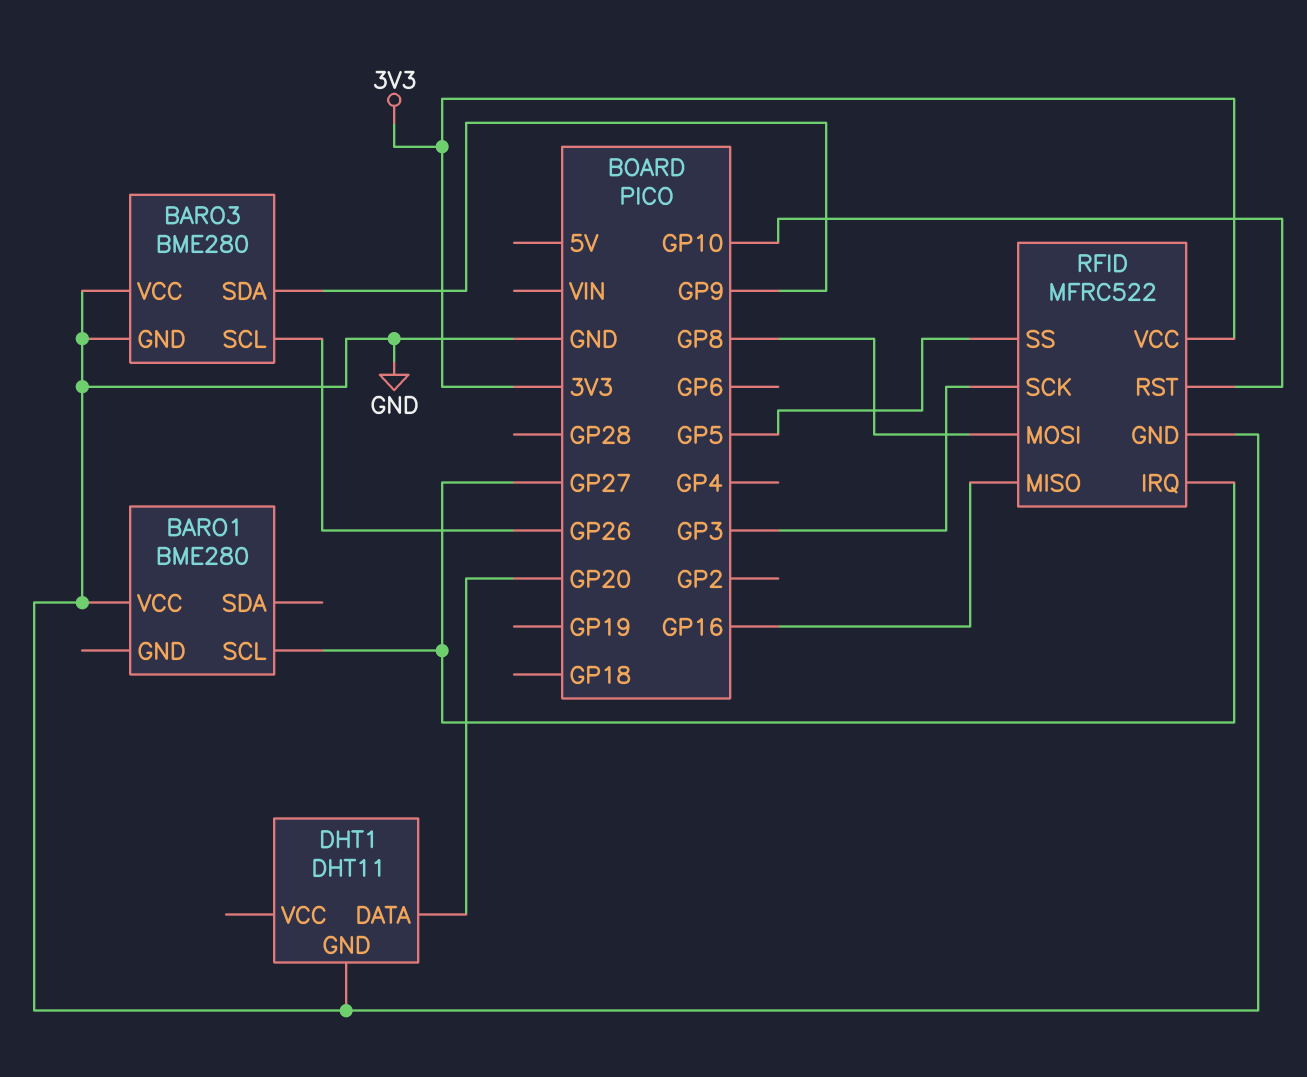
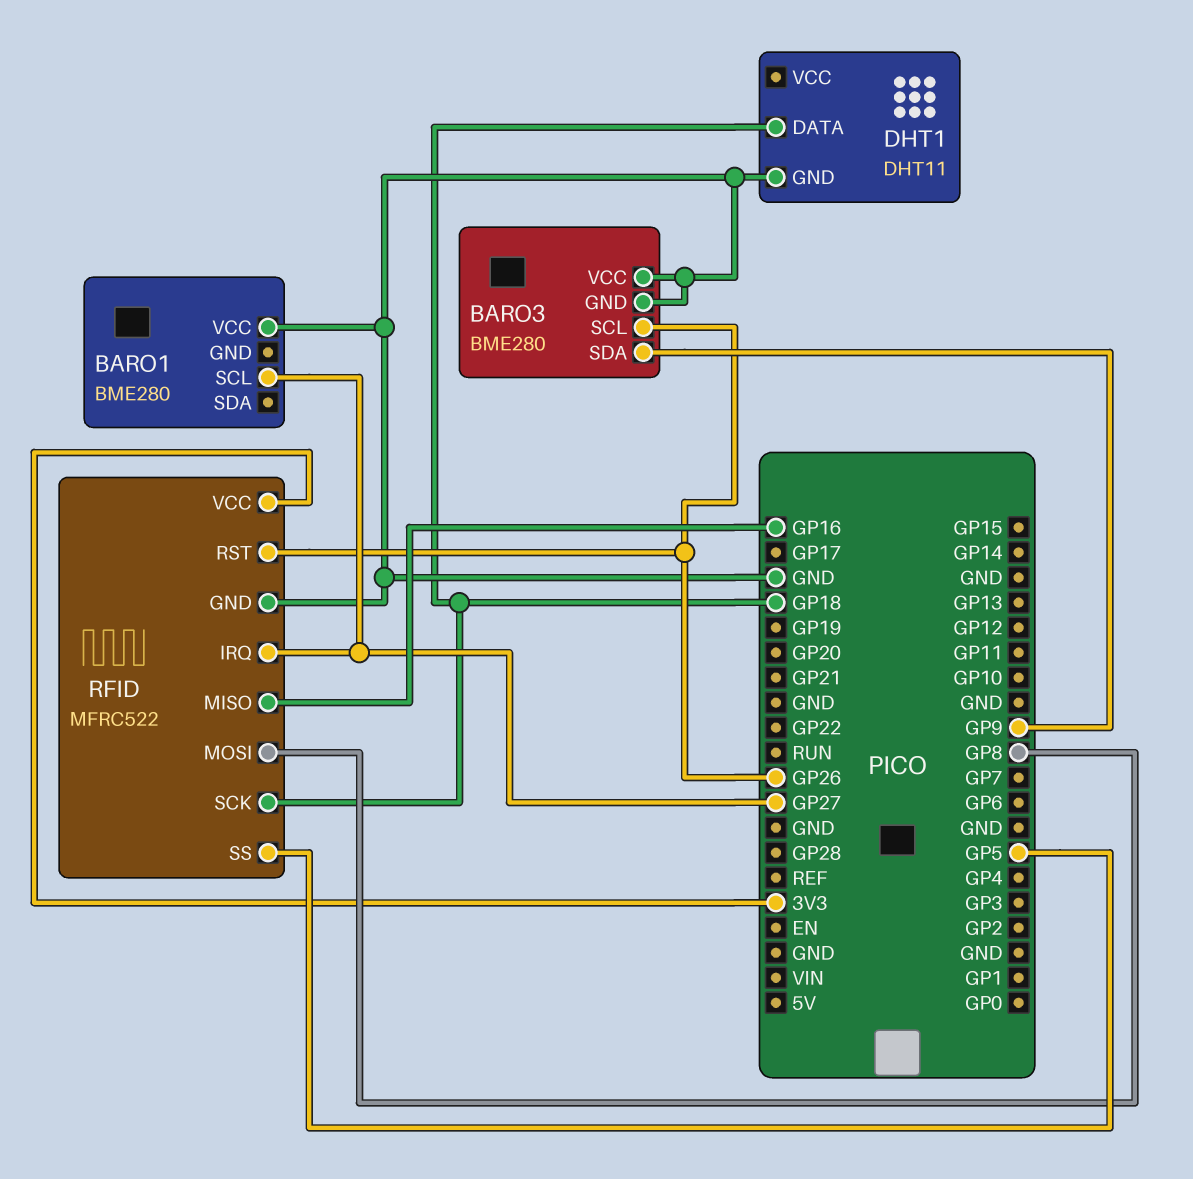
DHT1 pin DATA: GP20 -> GP18
RFID pin RST: GP10 -> GP26
RFID pin SCK: GP3 -> GP18

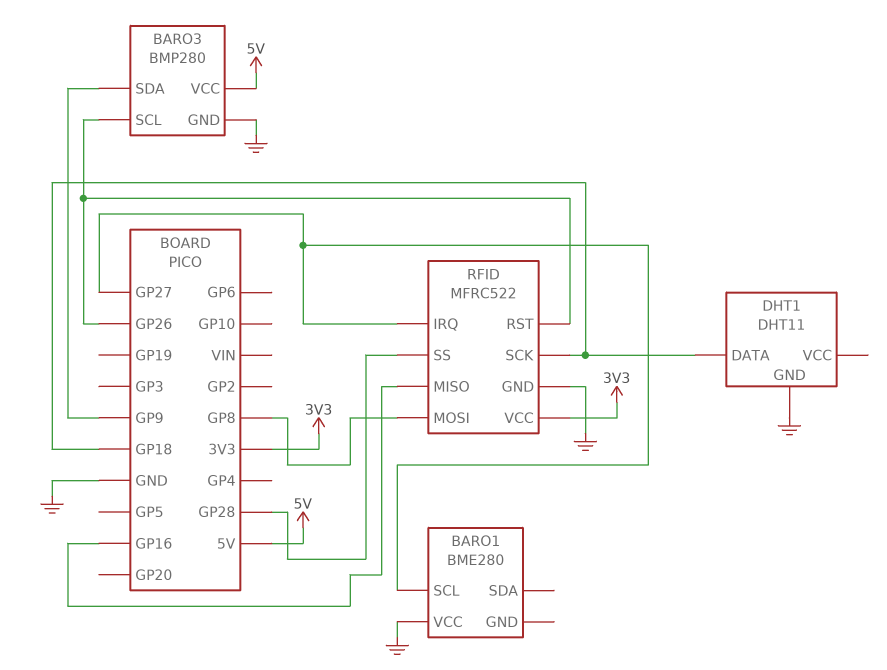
BARO3: BME280 -> BMP280
BARO3 pin VCC: GND -> 5V
RFID pin SS: GP5 -> GP28

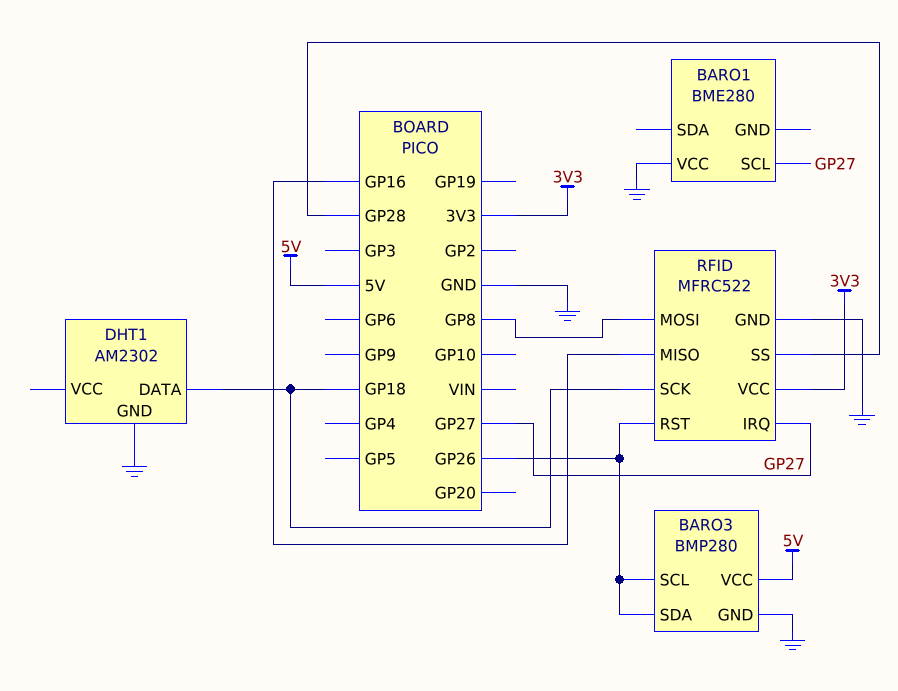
BARO3 pin SDA: GP9 -> GP26
DHT1: DHT11 -> AM2302

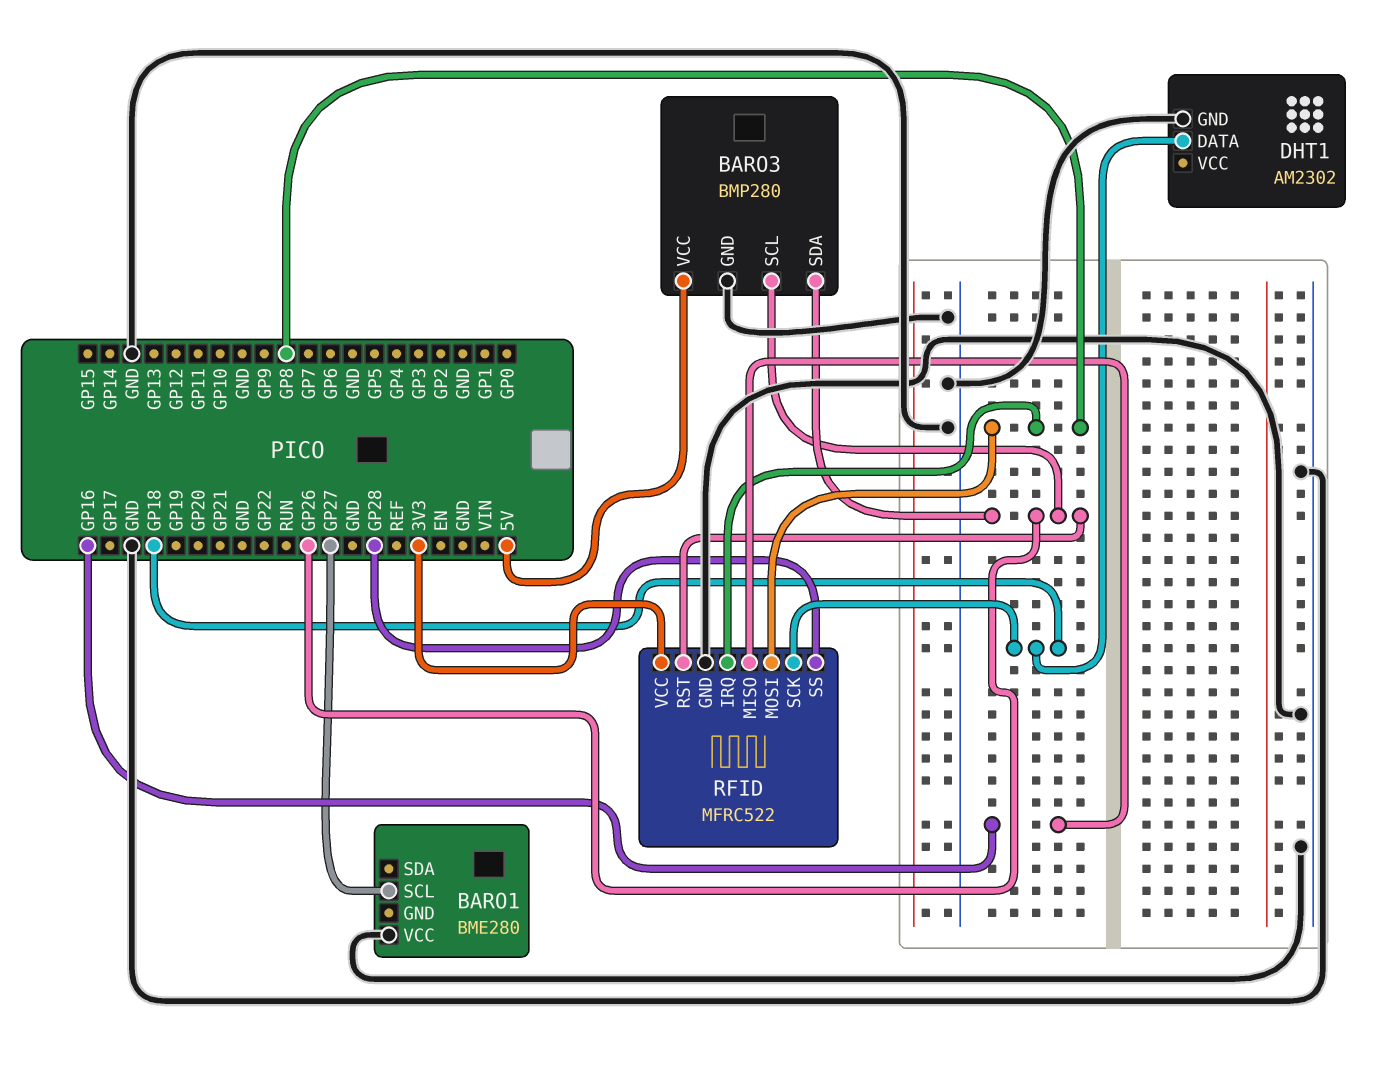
RFID pin IRQ: GP27 -> GP8

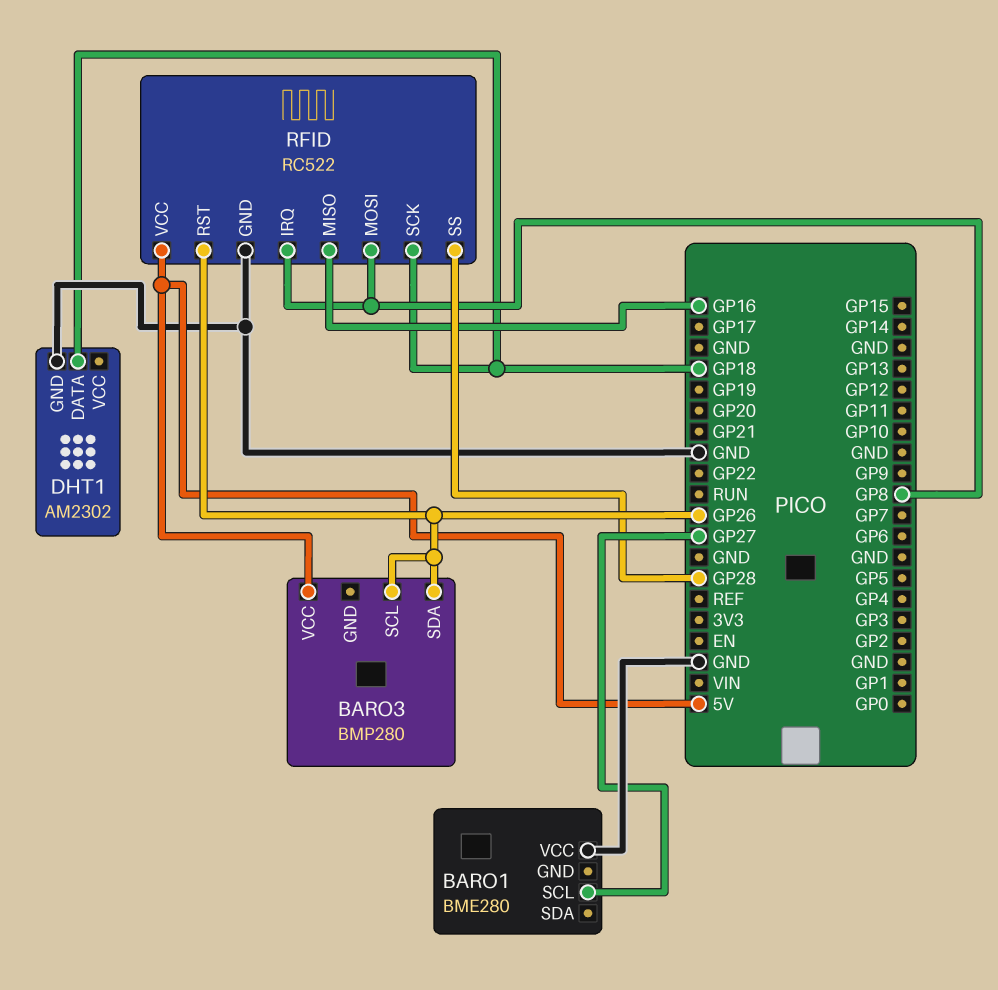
BARO3 pin GND: GND -> none
RFID: MFRC522 -> RC522
RFID pin VCC: 3V3 -> 5V

